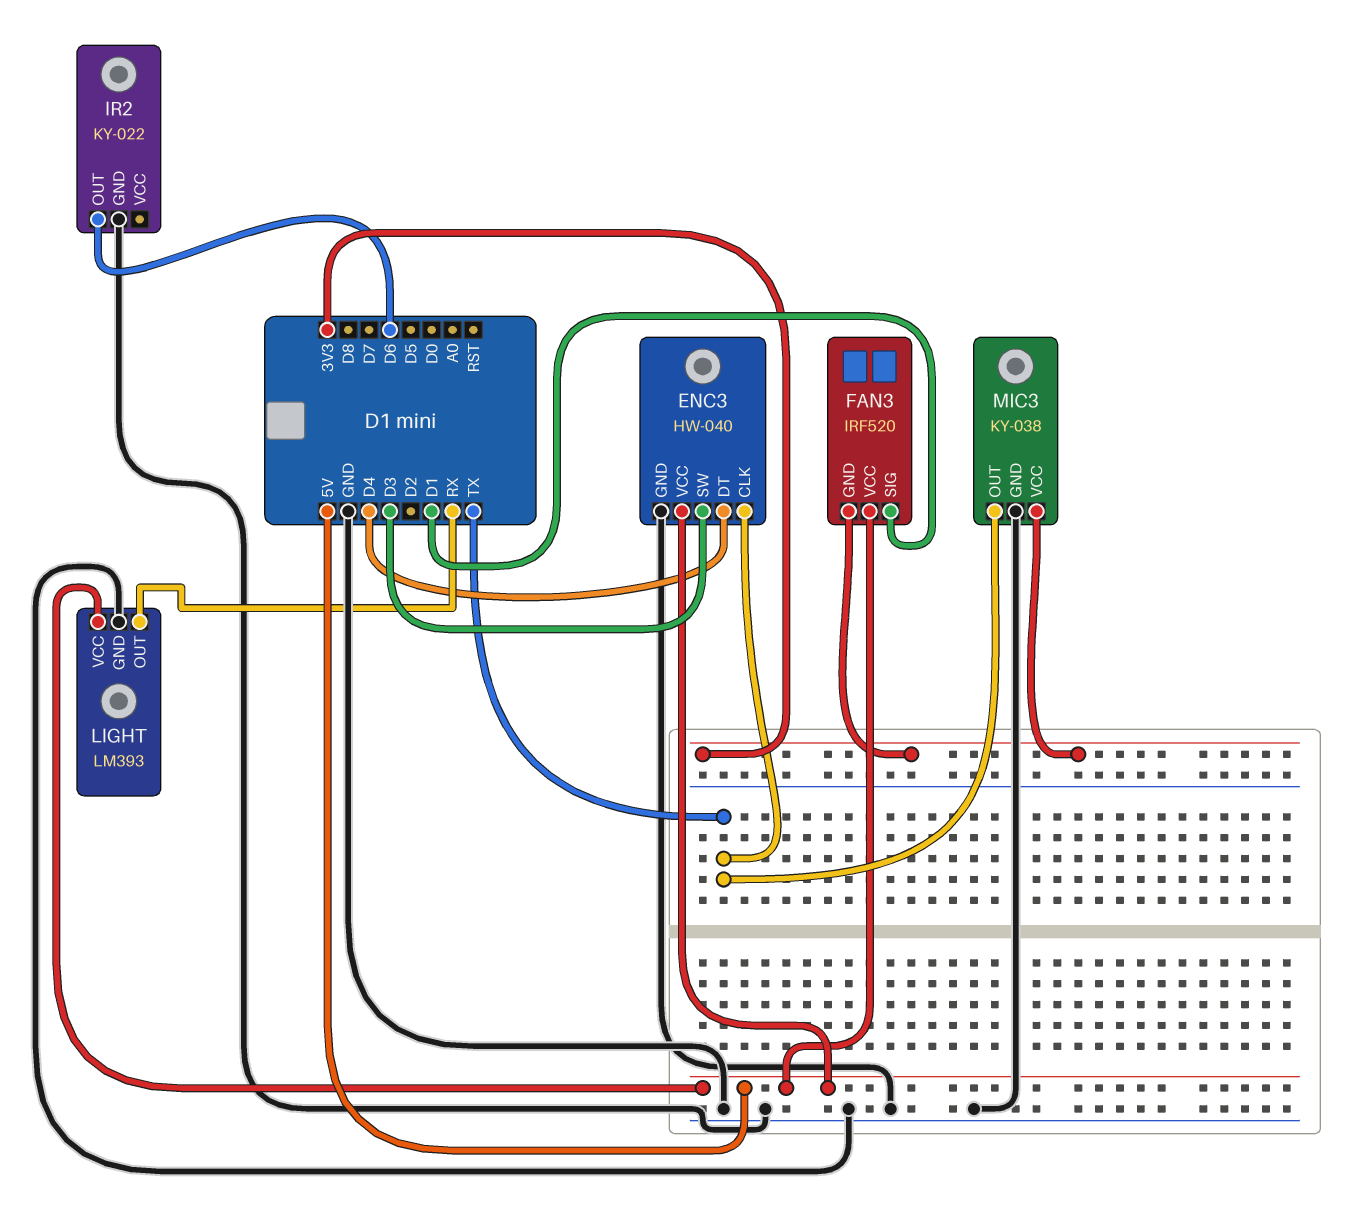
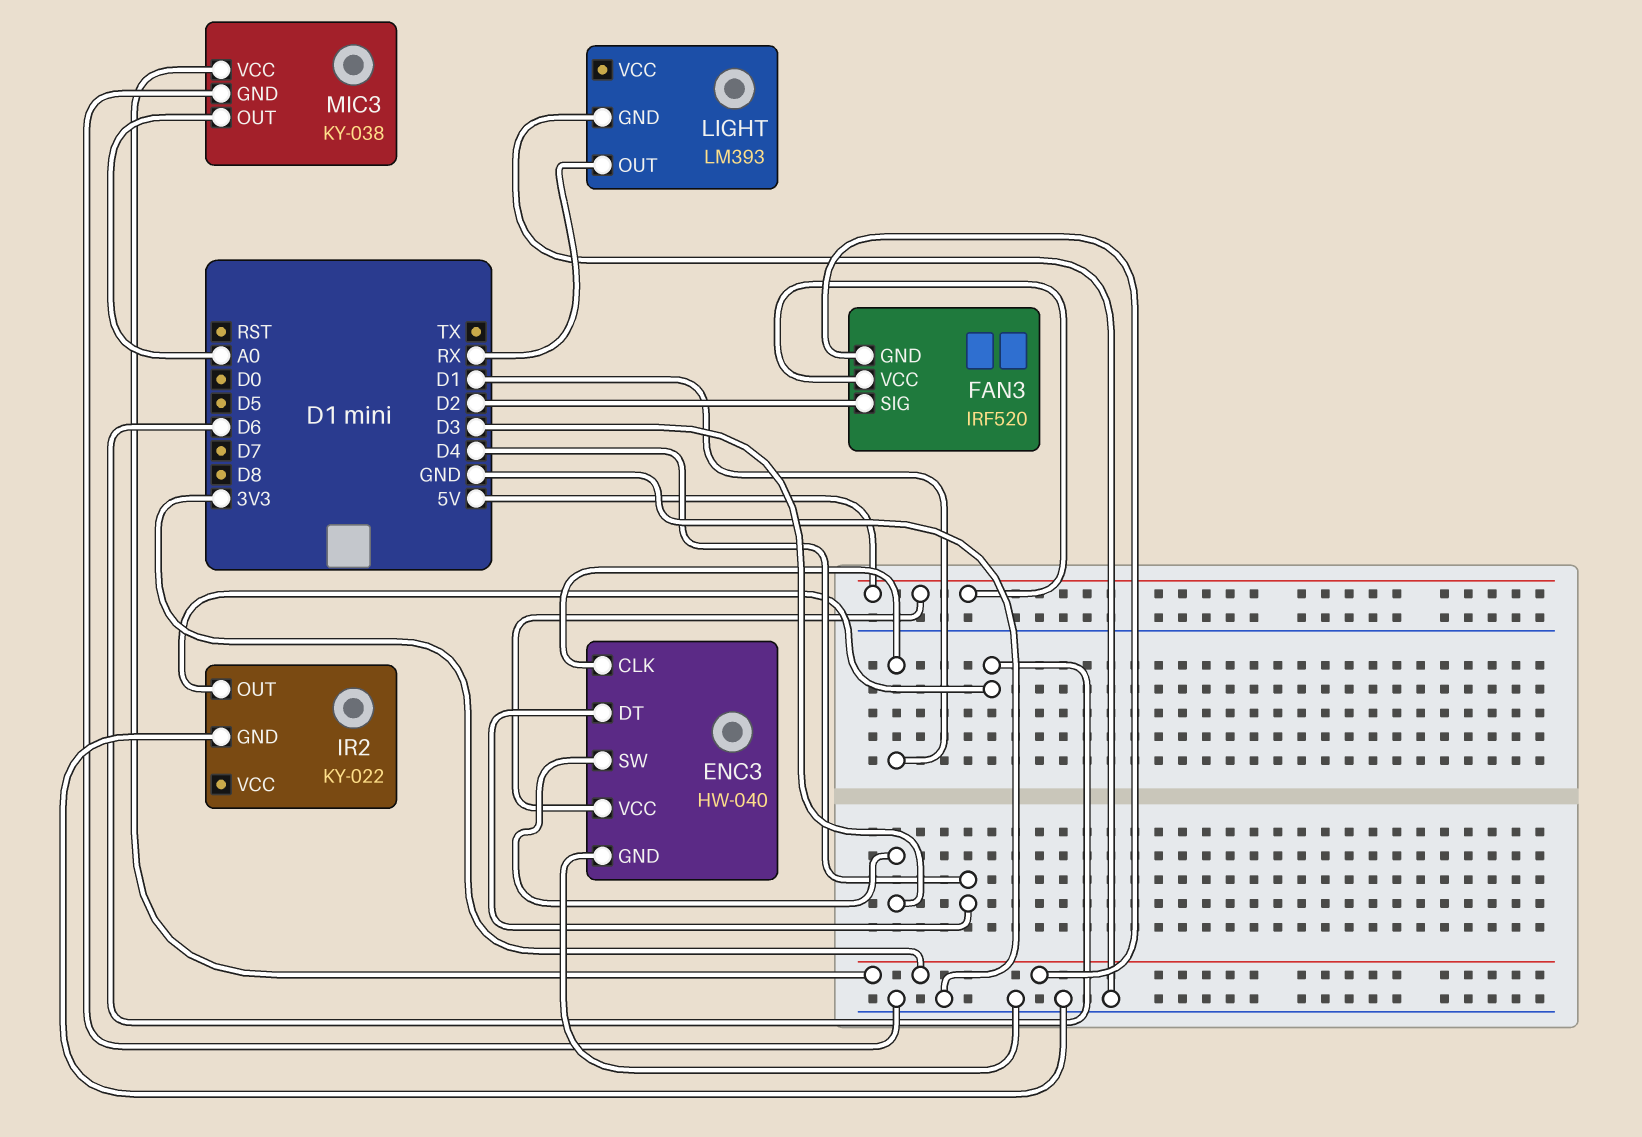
ENC3 pin CLK: TX -> D1
FAN3 pin SIG: D1 -> D2
LIGHT pin VCC: 5V -> none
MIC3 pin OUT: TX -> A0

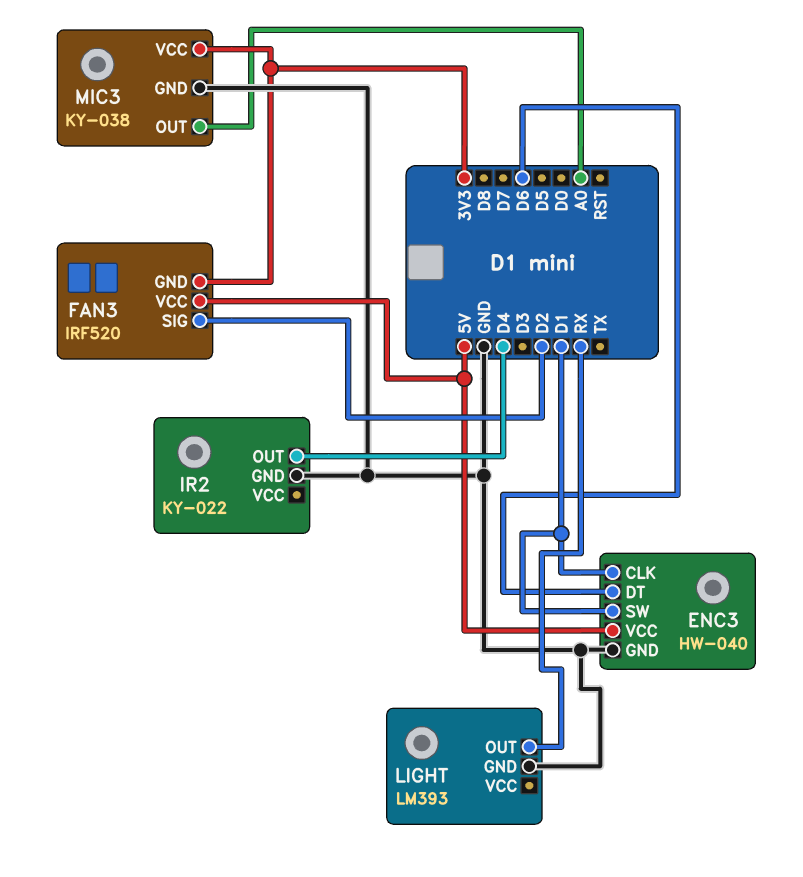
ENC3 pin DT: D4 -> D6
ENC3 pin SW: D3 -> D1
IR2 pin OUT: D6 -> D4

